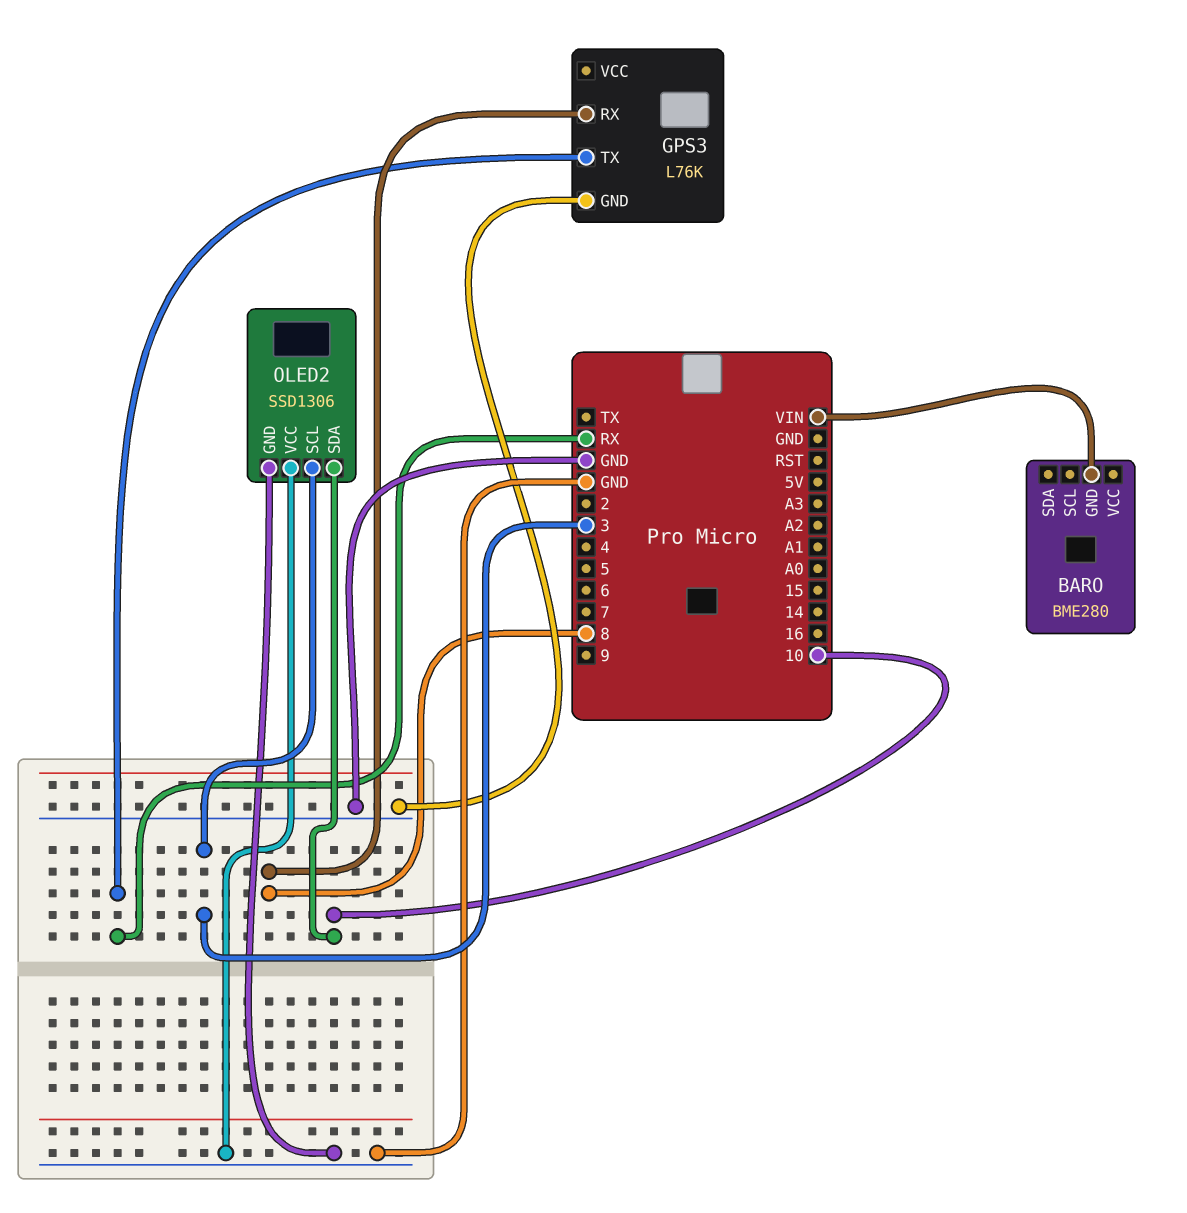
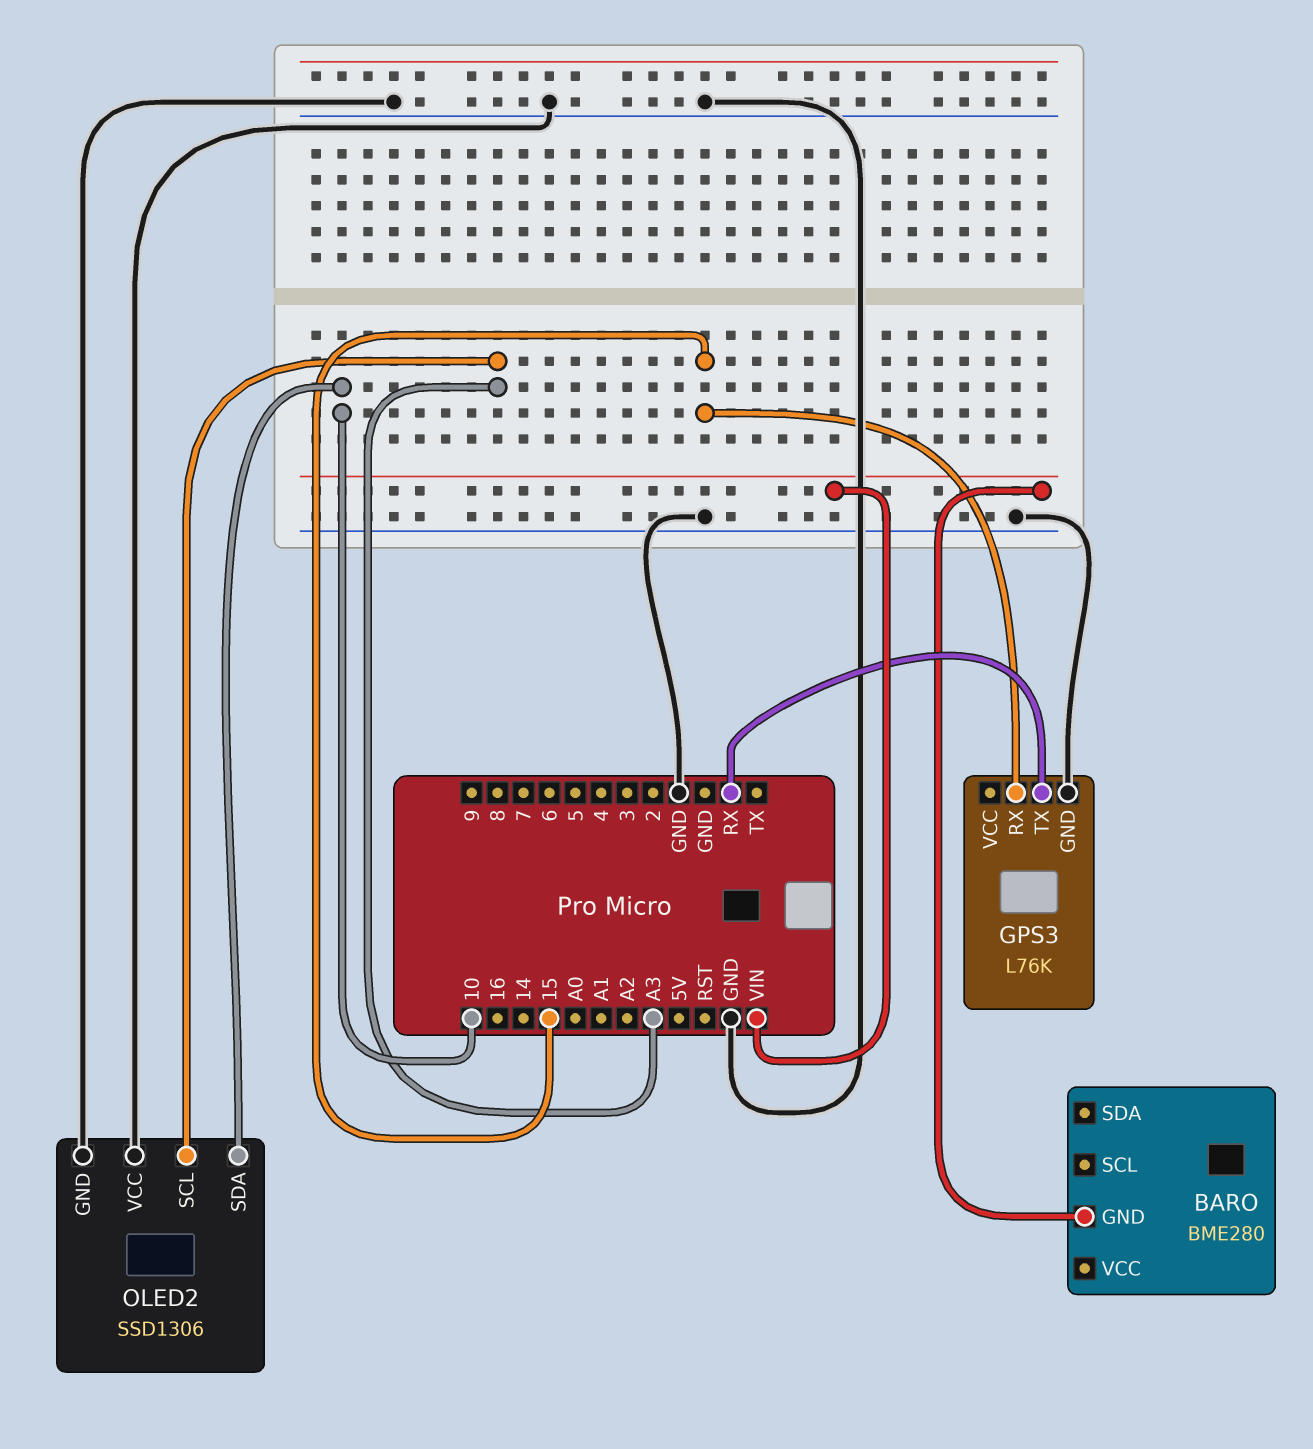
GPS3 pin RX: 8 -> 15
OLED2 pin SCL: 3 -> A3

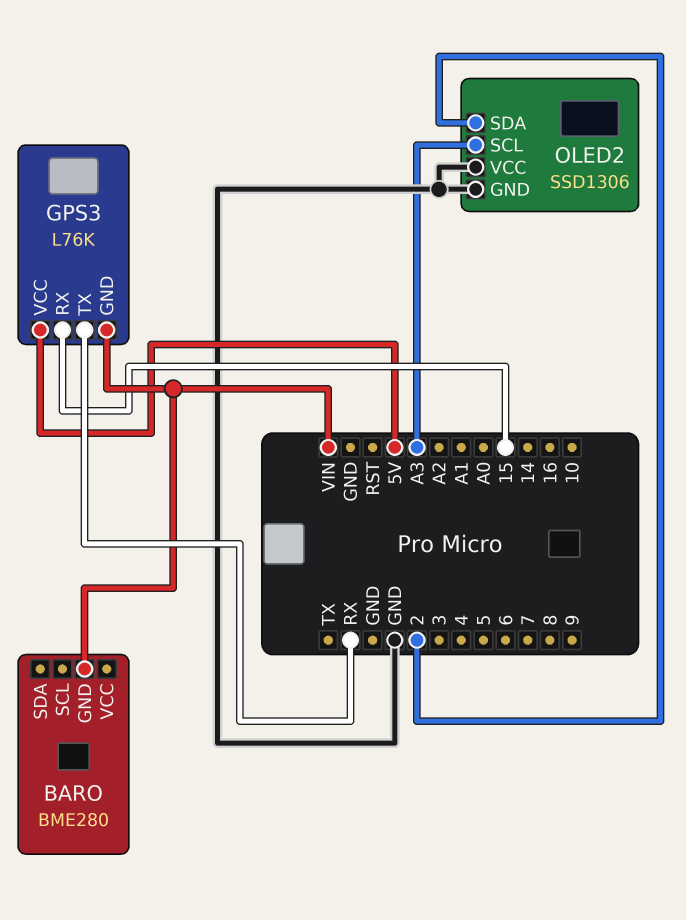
GPS3 pin GND: GND -> VIN
GPS3 pin VCC: none -> 5V
OLED2 pin SDA: 10 -> 2

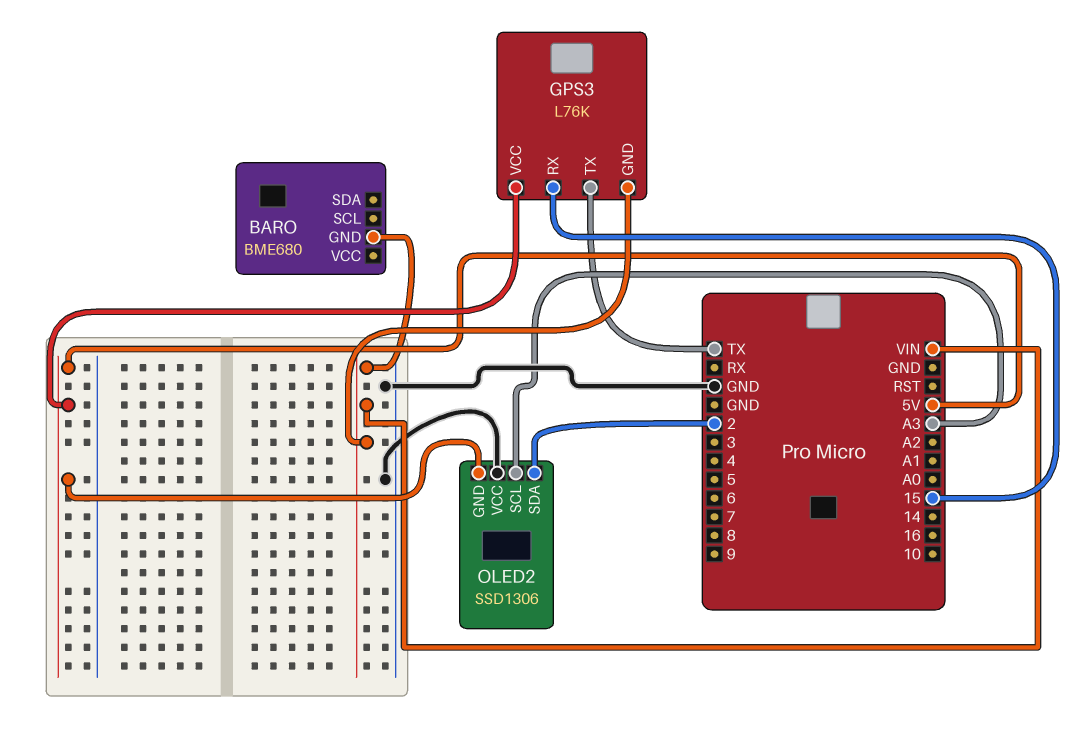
BARO: BME280 -> BME680
GPS3 pin TX: RX -> TX
OLED2 pin GND: GND -> 5V

